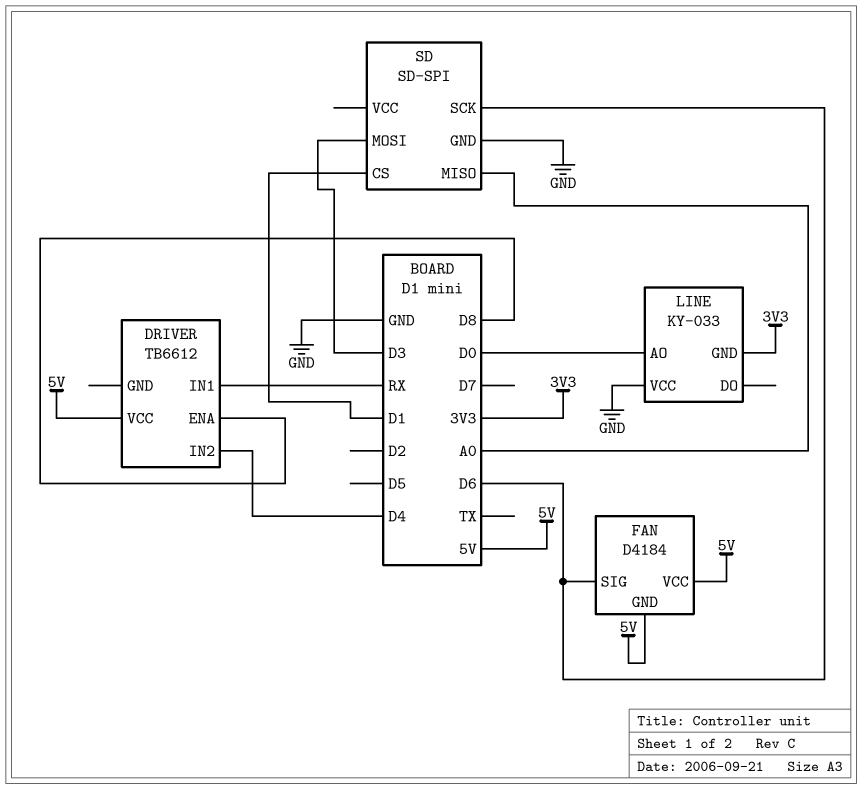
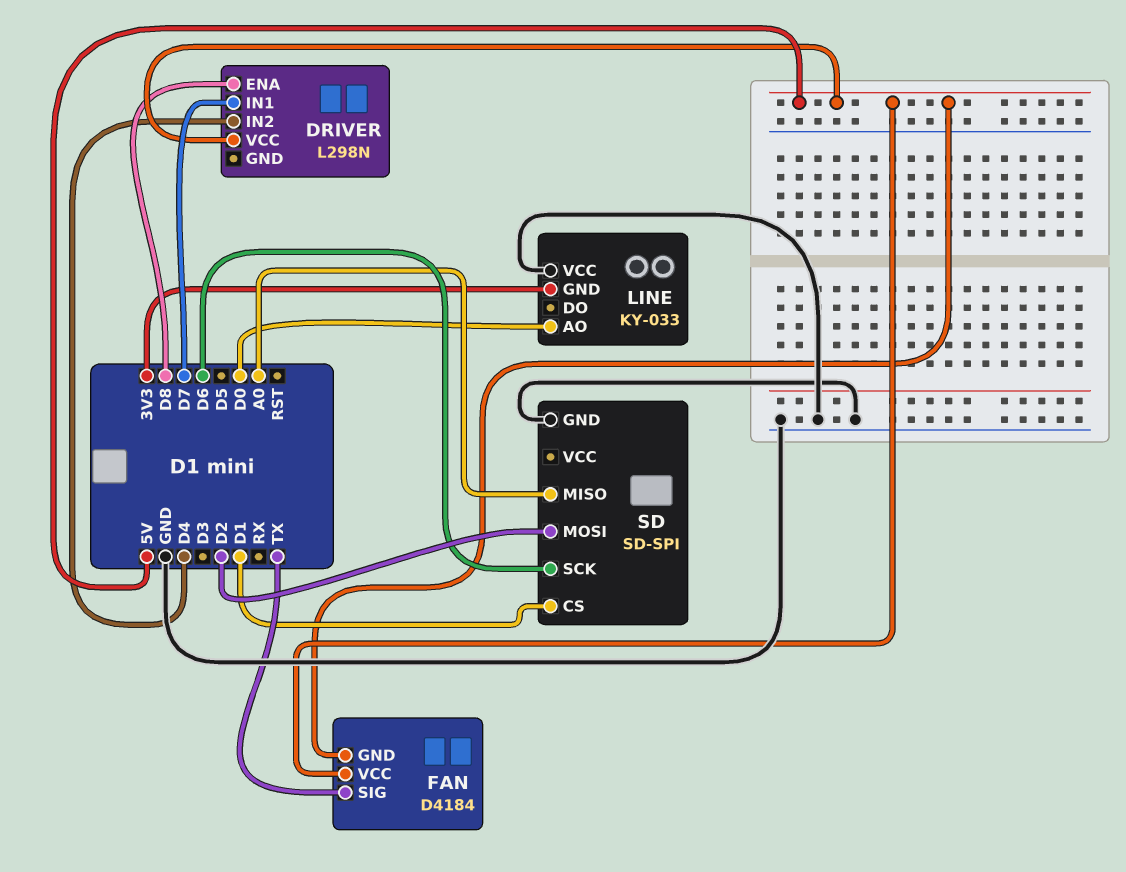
DRIVER: TB6612 -> L298N
DRIVER pin IN1: RX -> D7
FAN pin SIG: D6 -> TX
SD pin MOSI: D3 -> D2

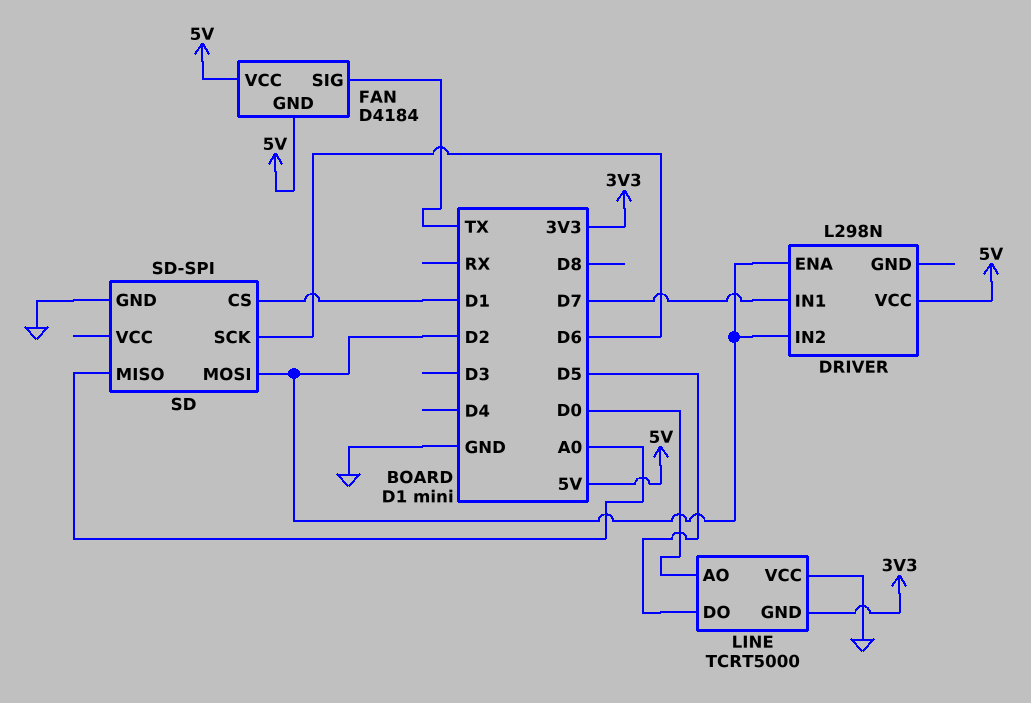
DRIVER pin ENA: D8 -> D2
DRIVER pin IN2: D4 -> D2
LINE: KY-033 -> TCRT5000
LINE pin DO: none -> D5

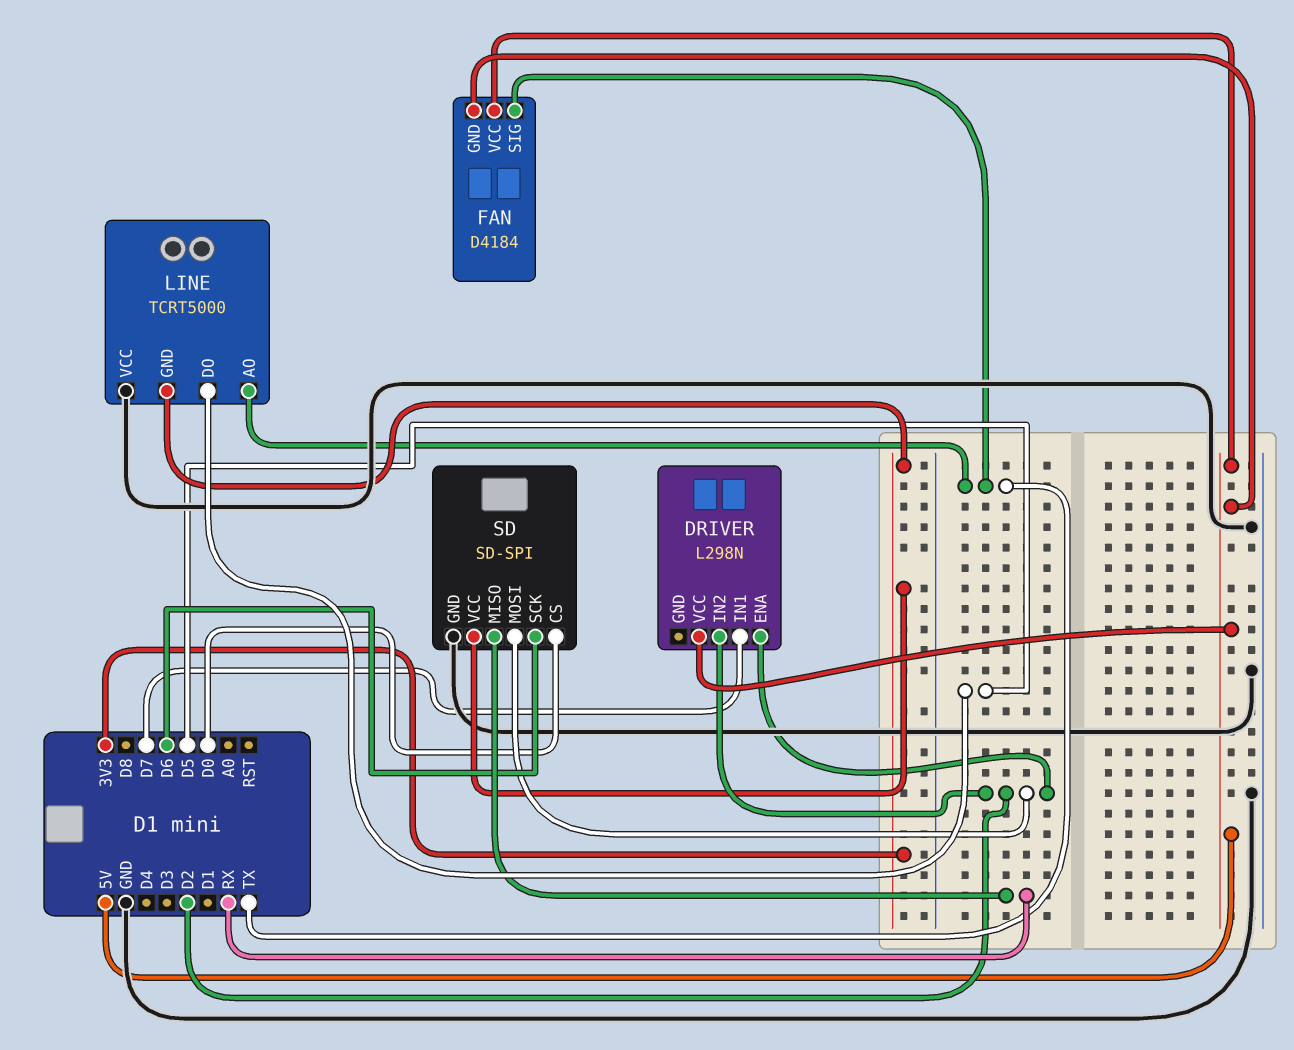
LINE pin AO: D0 -> TX
SD pin CS: D1 -> D0
SD pin MISO: A0 -> RX
SD pin VCC: none -> 3V3

